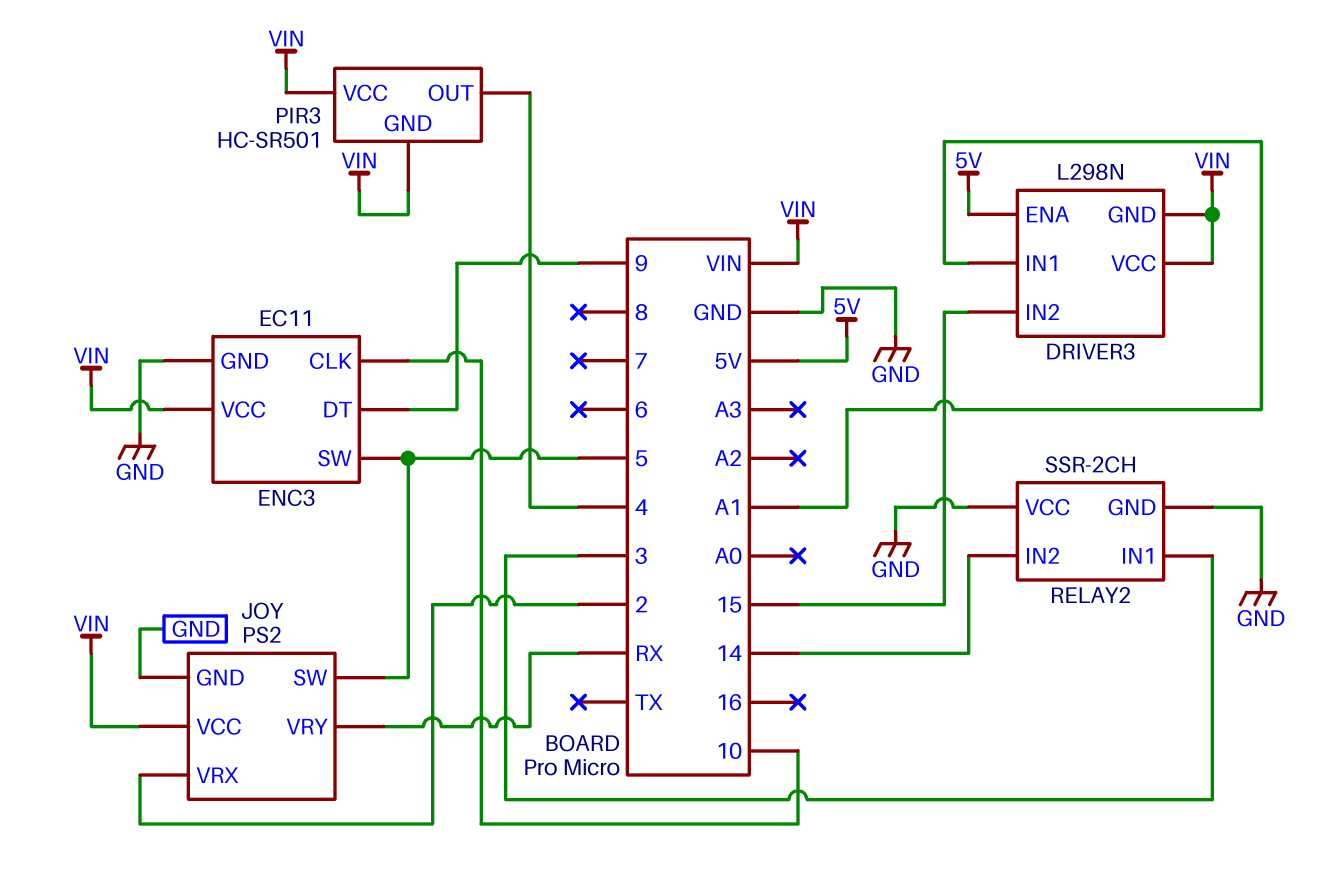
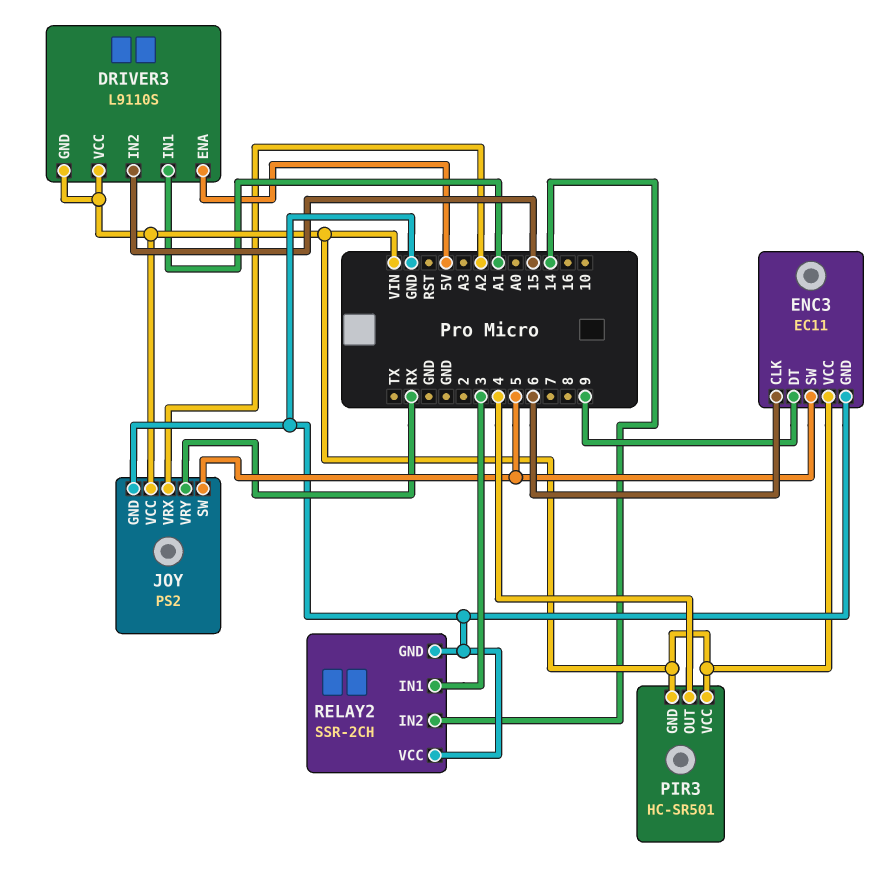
DRIVER3: L298N -> L9110S
ENC3 pin CLK: 10 -> 6
JOY pin VRX: 2 -> A2

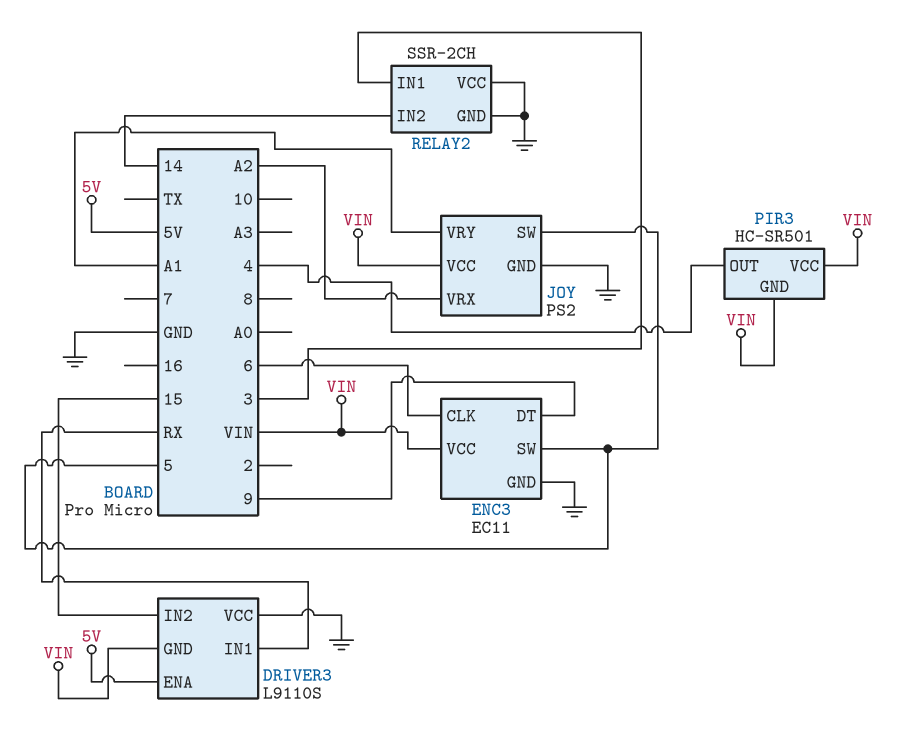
DRIVER3 pin IN1: A1 -> RX
DRIVER3 pin VCC: VIN -> GND
JOY pin VRY: RX -> A1

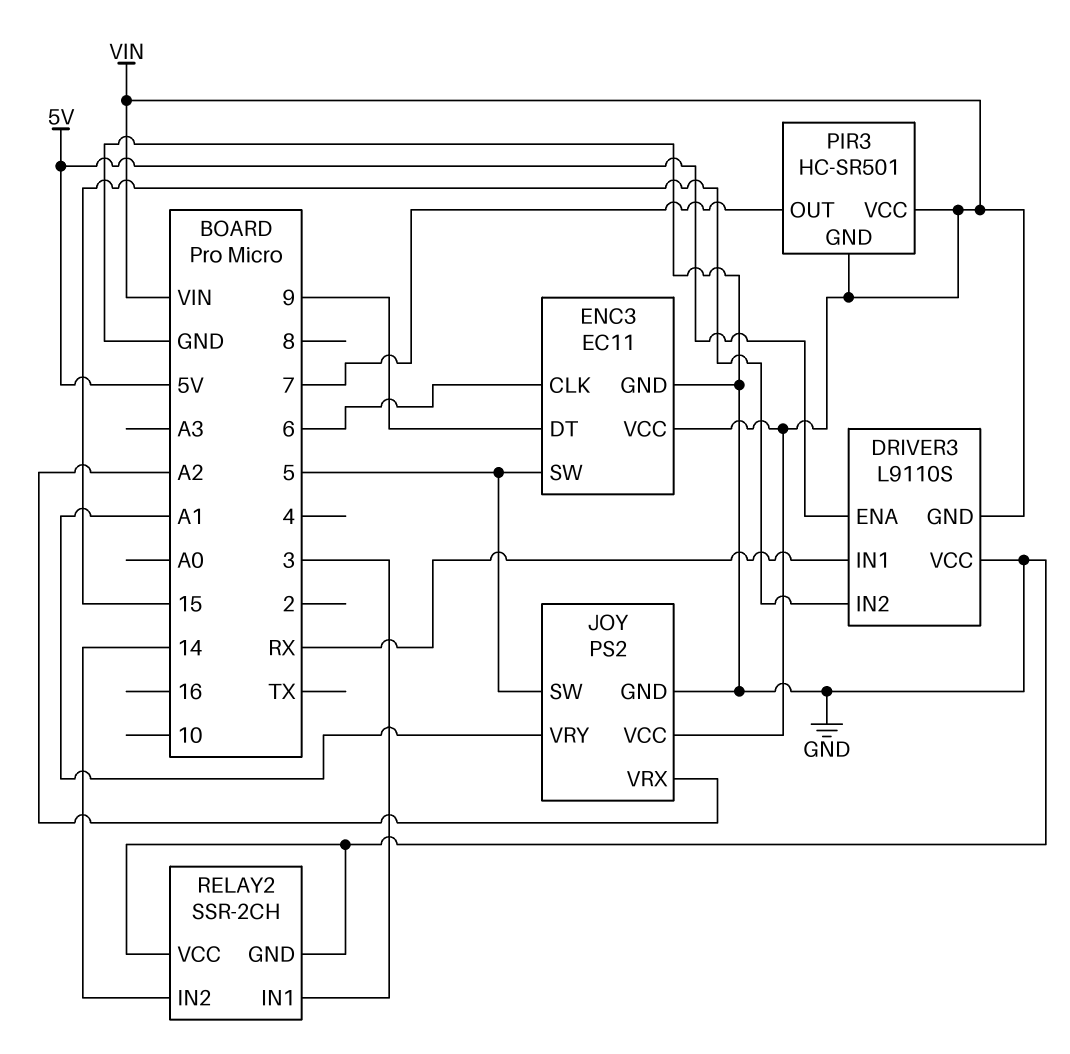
PIR3 pin OUT: 4 -> 7

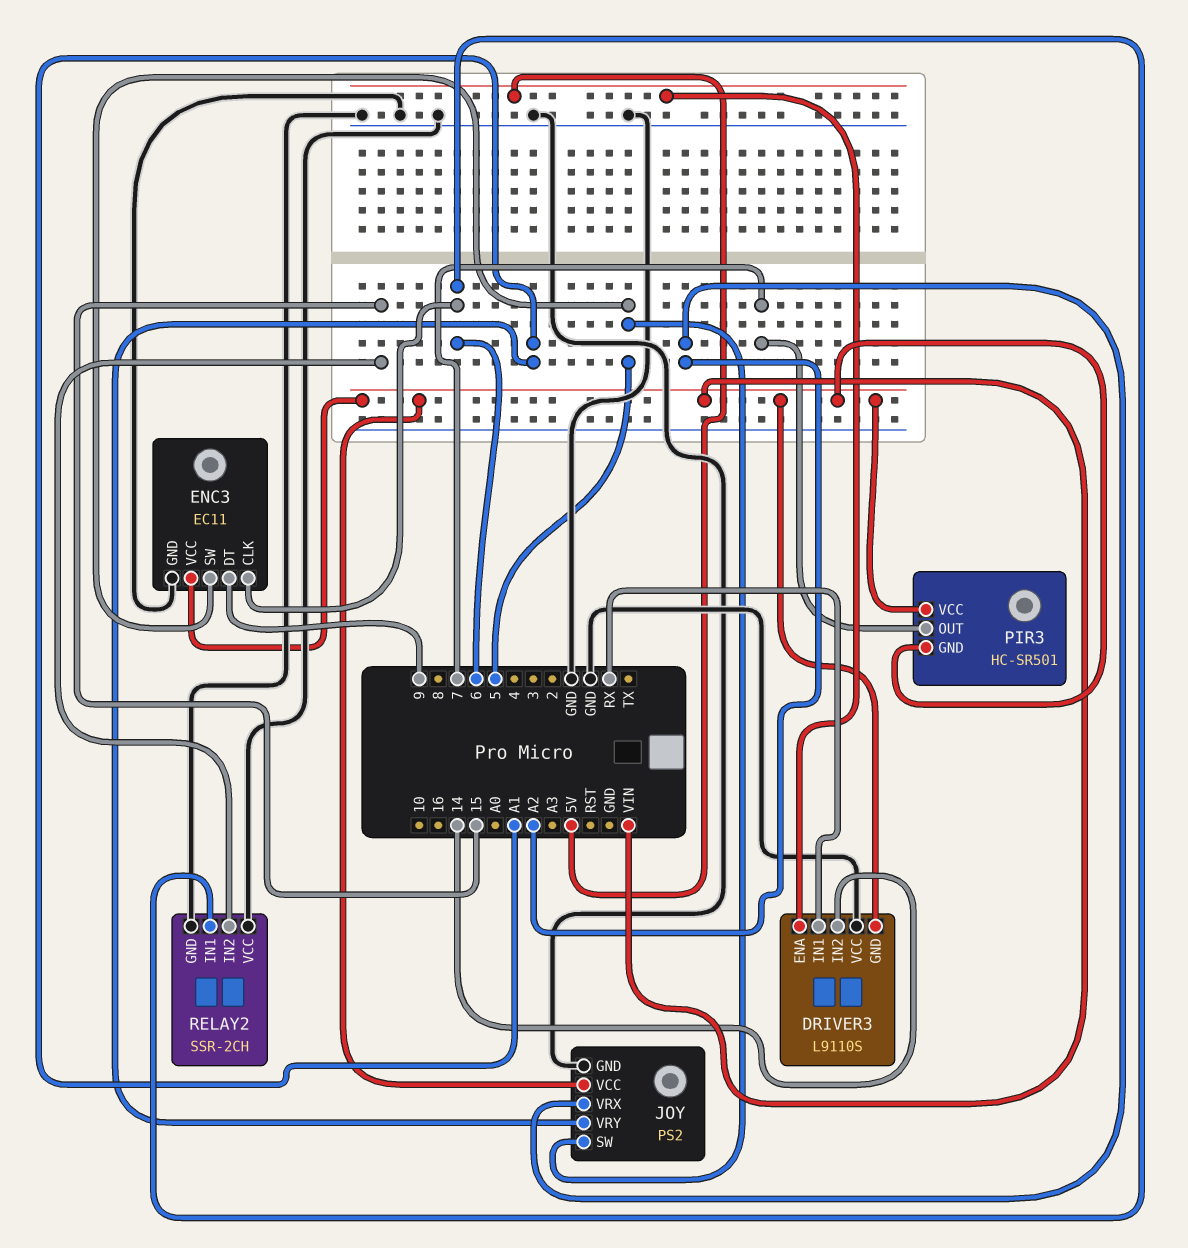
DRIVER3 pin IN2: 15 -> 14
RELAY2 pin IN1: 3 -> 6
RELAY2 pin IN2: 14 -> 15

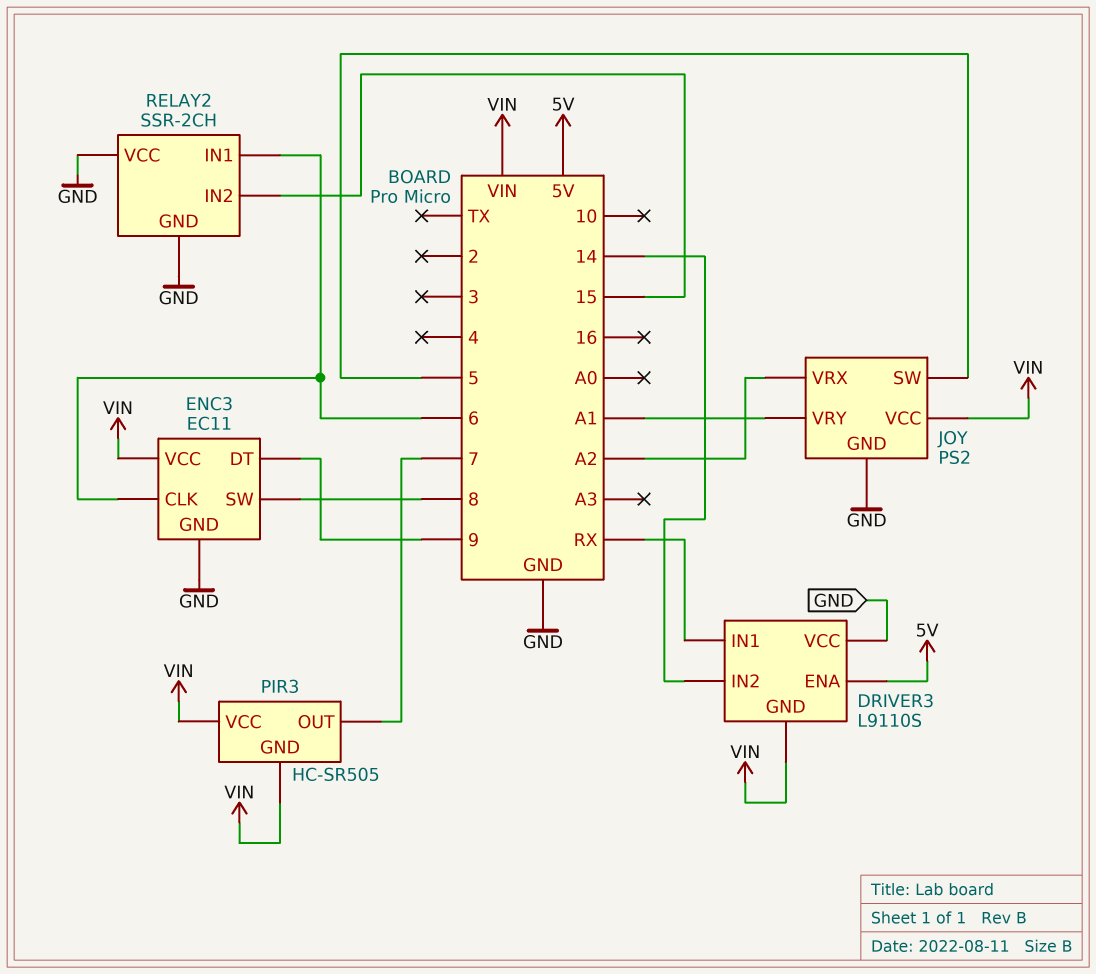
ENC3 pin SW: 5 -> 8
PIR3: HC-SR501 -> HC-SR505

